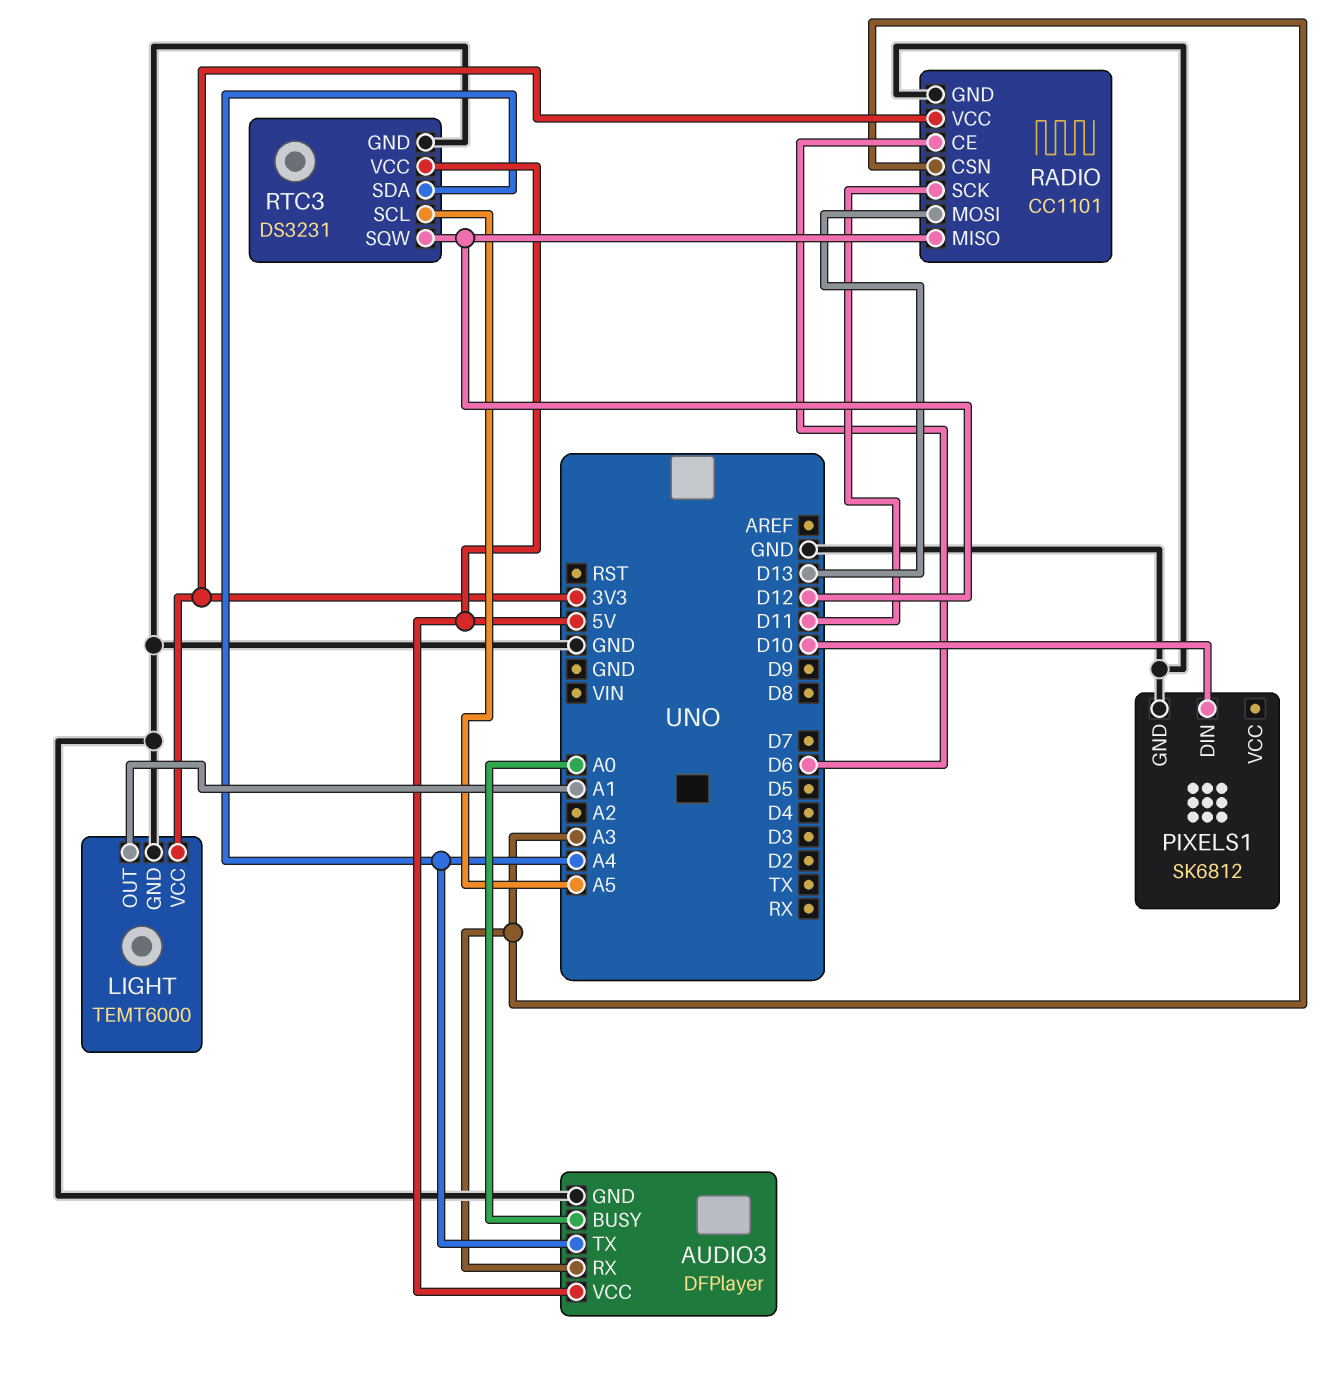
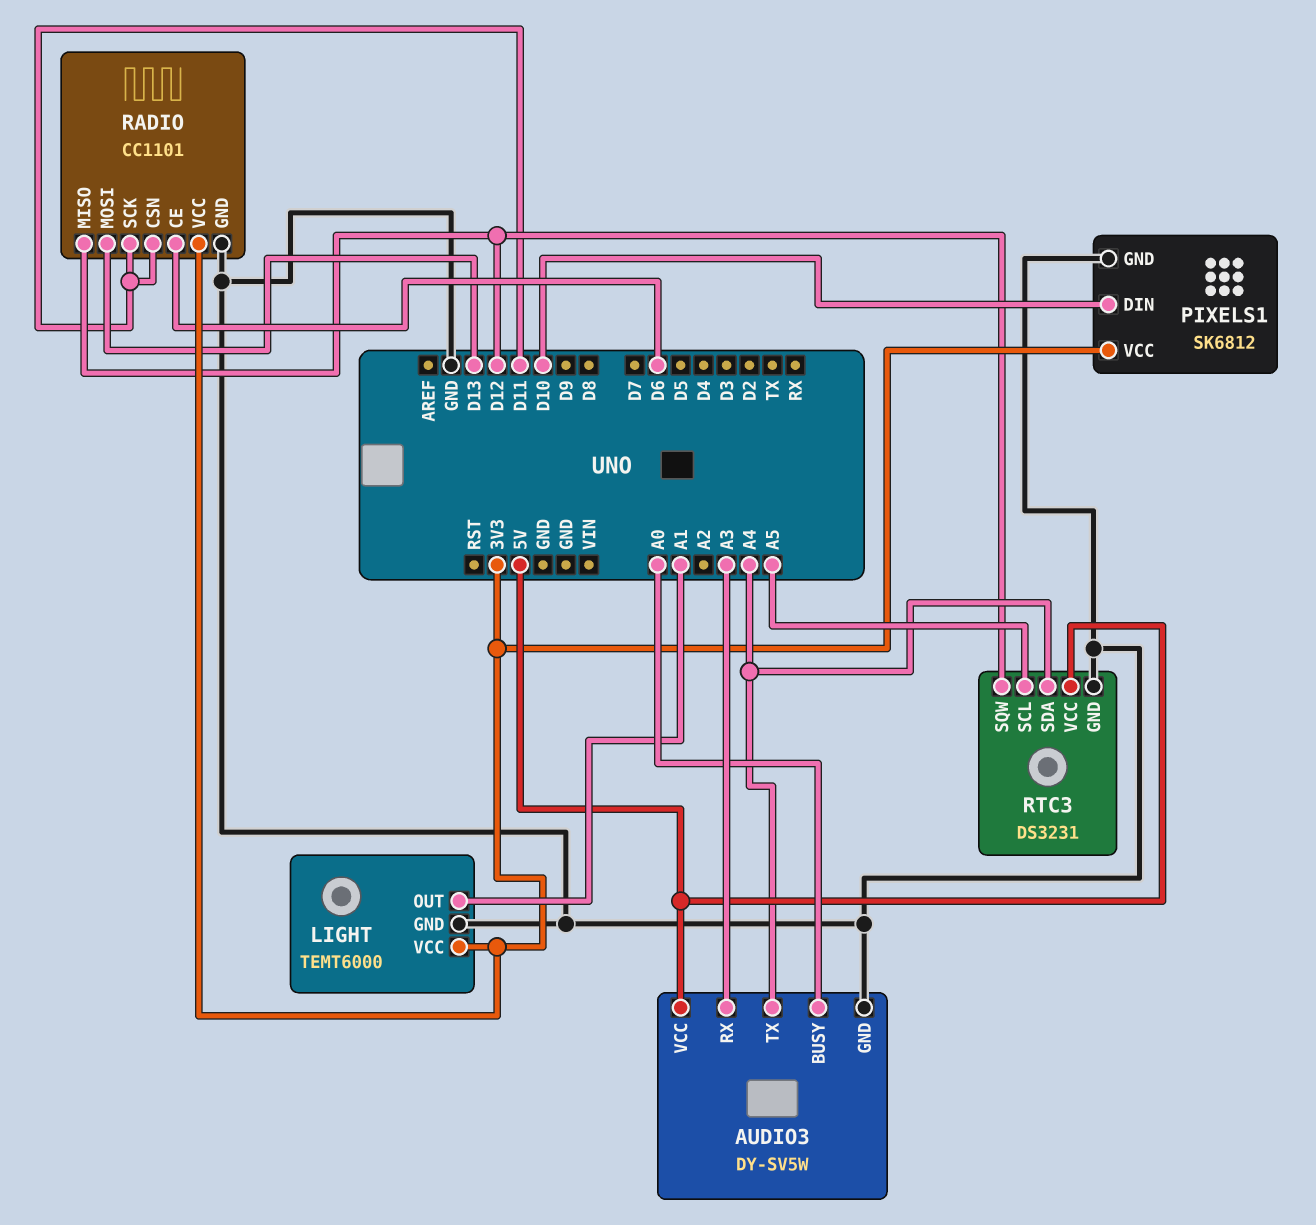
AUDIO3: DFPlayer -> DY-SV5W
PIXELS1 pin VCC: none -> 3V3
RADIO pin CSN: A3 -> D11

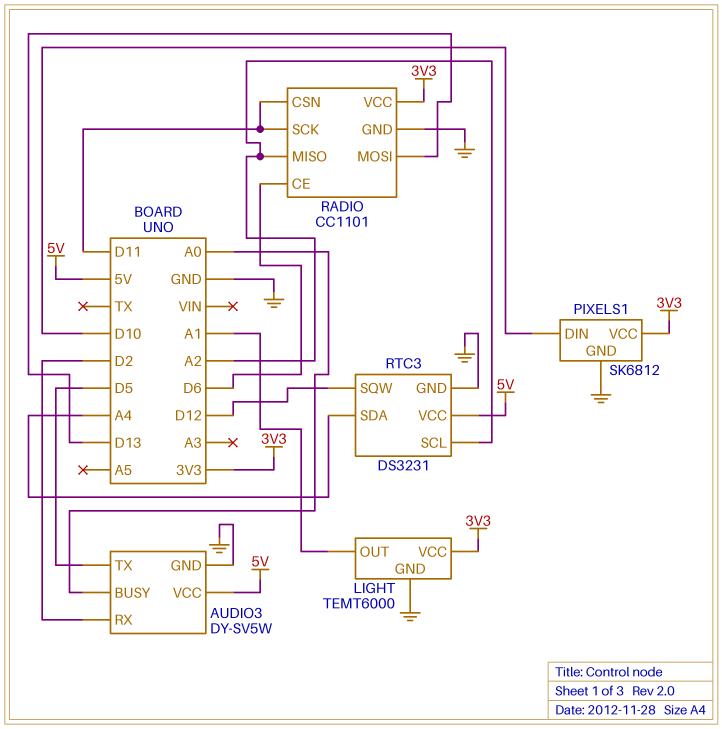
AUDIO3 pin RX: A3 -> D2
AUDIO3 pin TX: A4 -> D5
RADIO pin MISO: D12 -> A2
RTC3 pin SCL: A5 -> A2

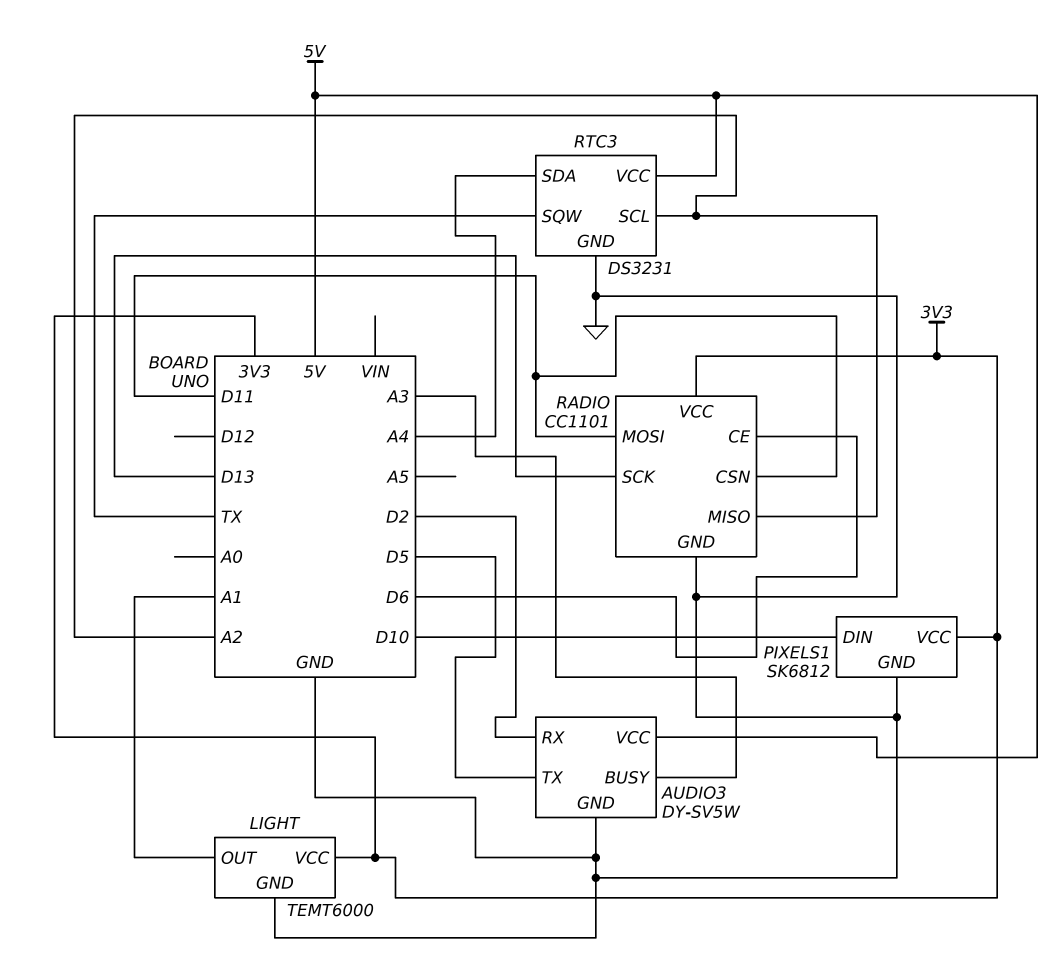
AUDIO3 pin BUSY: A0 -> A3
RADIO pin MOSI: D13 -> D11
RADIO pin SCK: D11 -> D13
RTC3 pin SQW: D12 -> TX

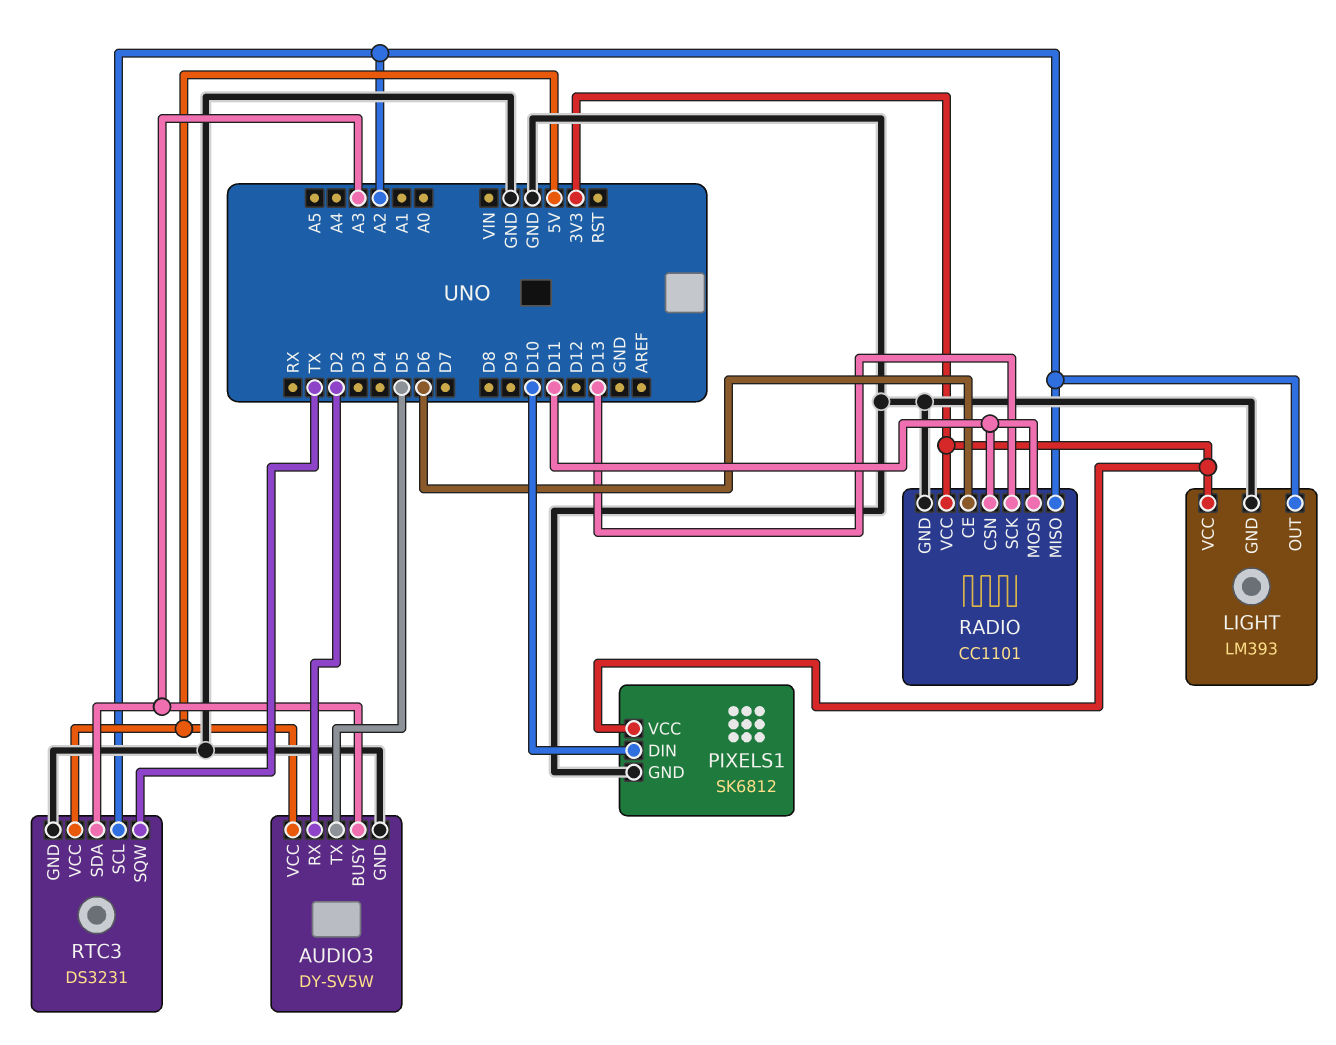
LIGHT: TEMT6000 -> LM393
LIGHT pin OUT: A1 -> A2
RTC3 pin SDA: A4 -> A3

